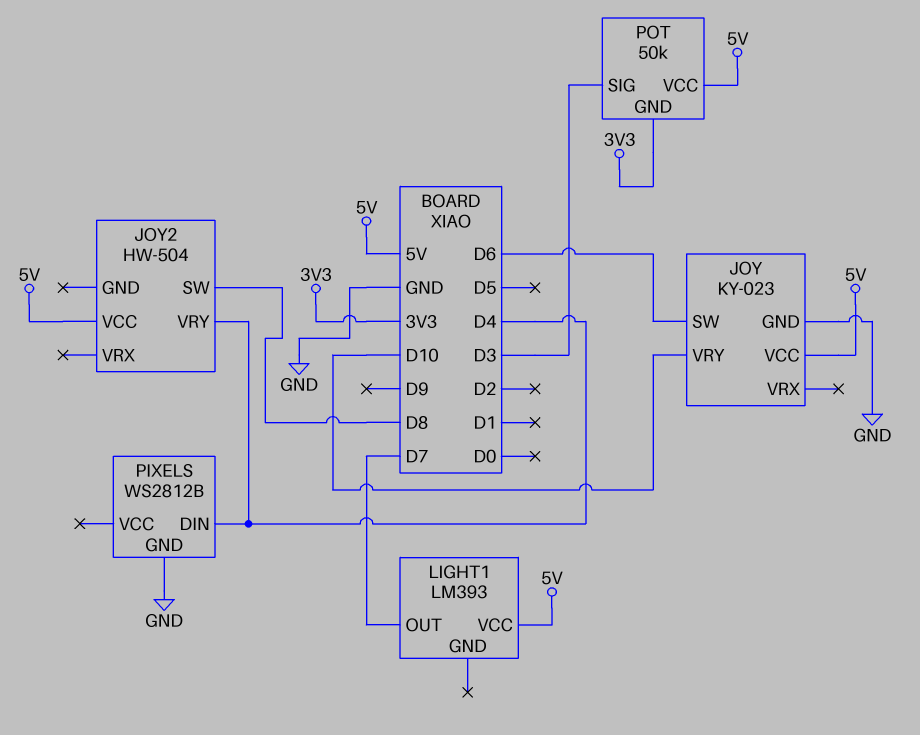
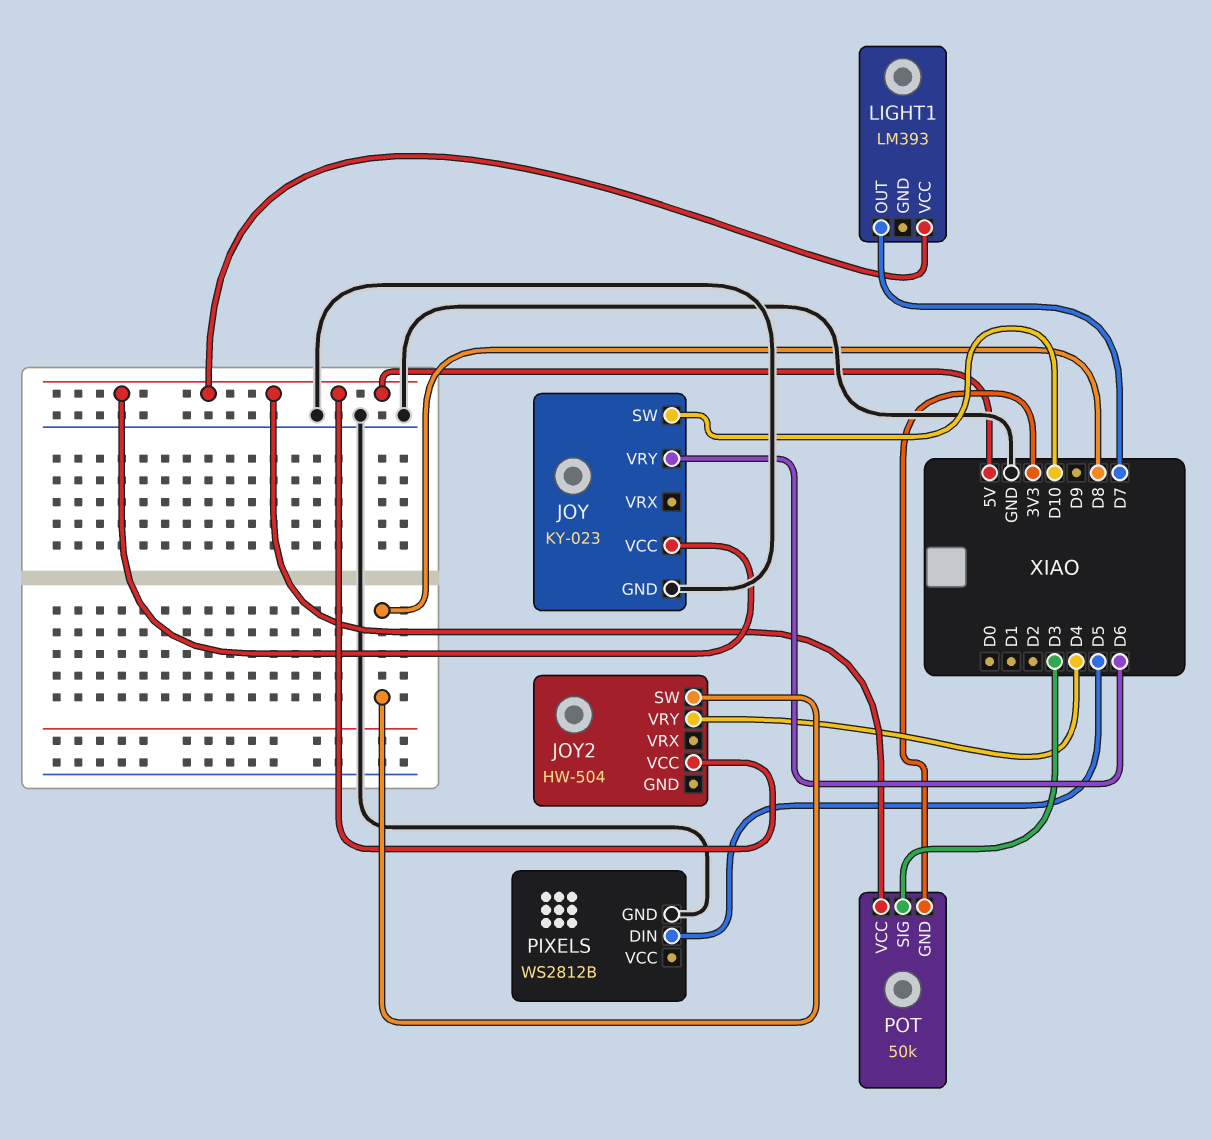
JOY pin SW: D6 -> D10
JOY pin VRY: D10 -> D6
PIXELS pin DIN: D4 -> D5

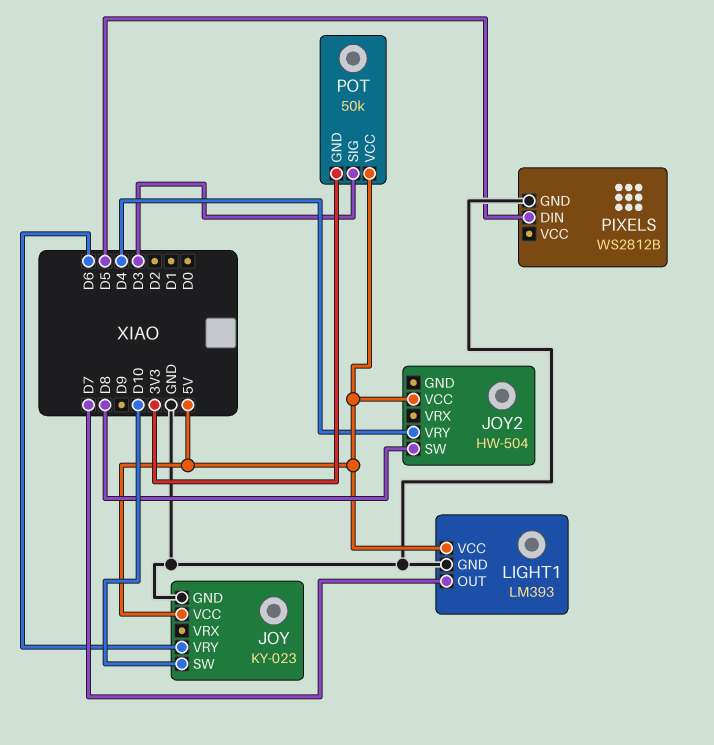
LIGHT1 pin GND: none -> GND

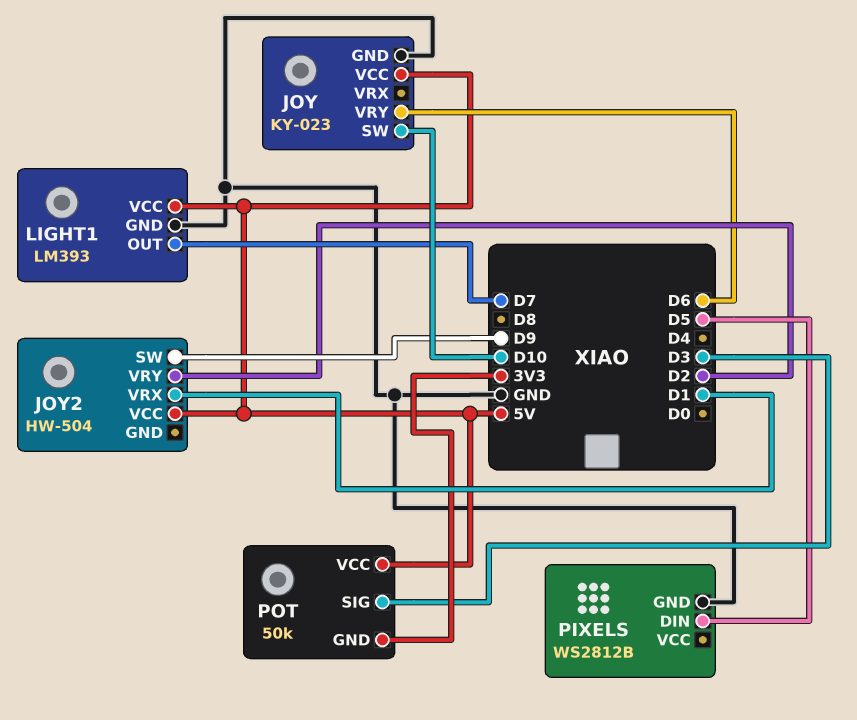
JOY2 pin SW: D8 -> D9
JOY2 pin VRX: none -> D1
JOY2 pin VRY: D4 -> D2

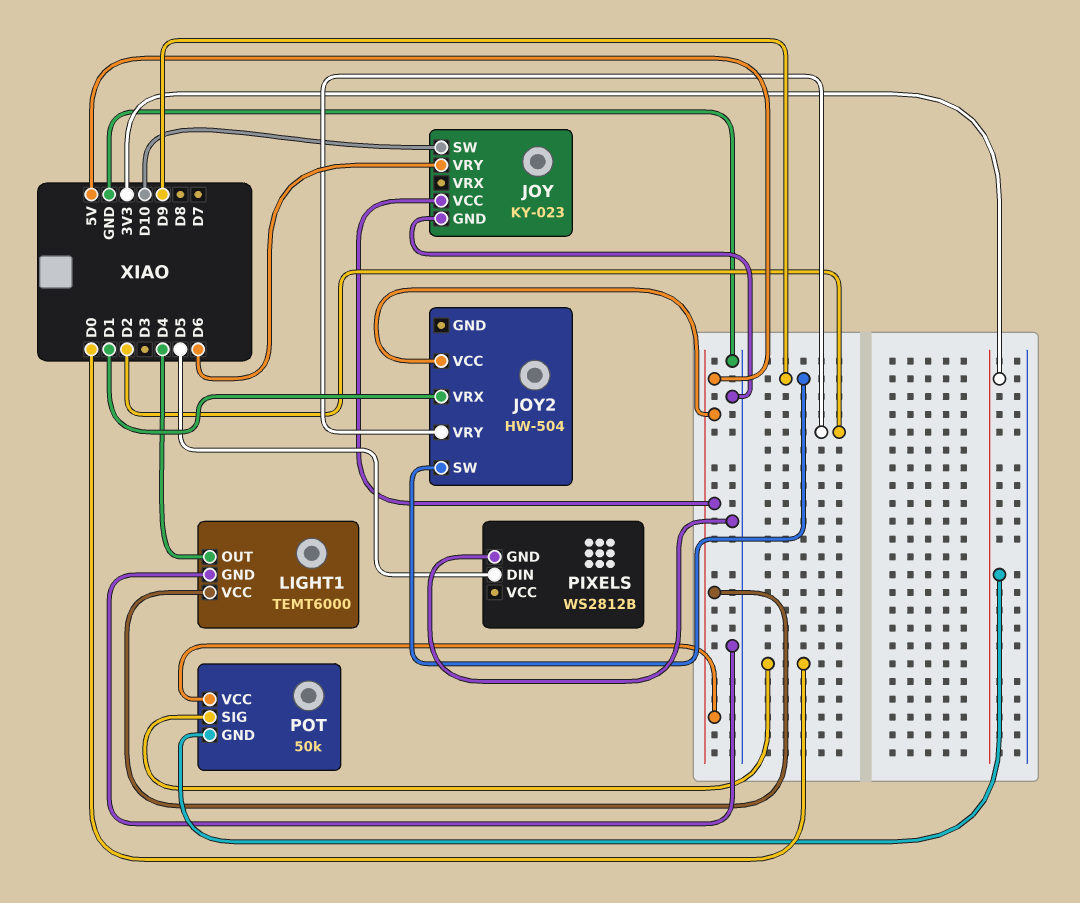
LIGHT1: LM393 -> TEMT6000
LIGHT1 pin OUT: D7 -> D4
POT pin SIG: D3 -> D0

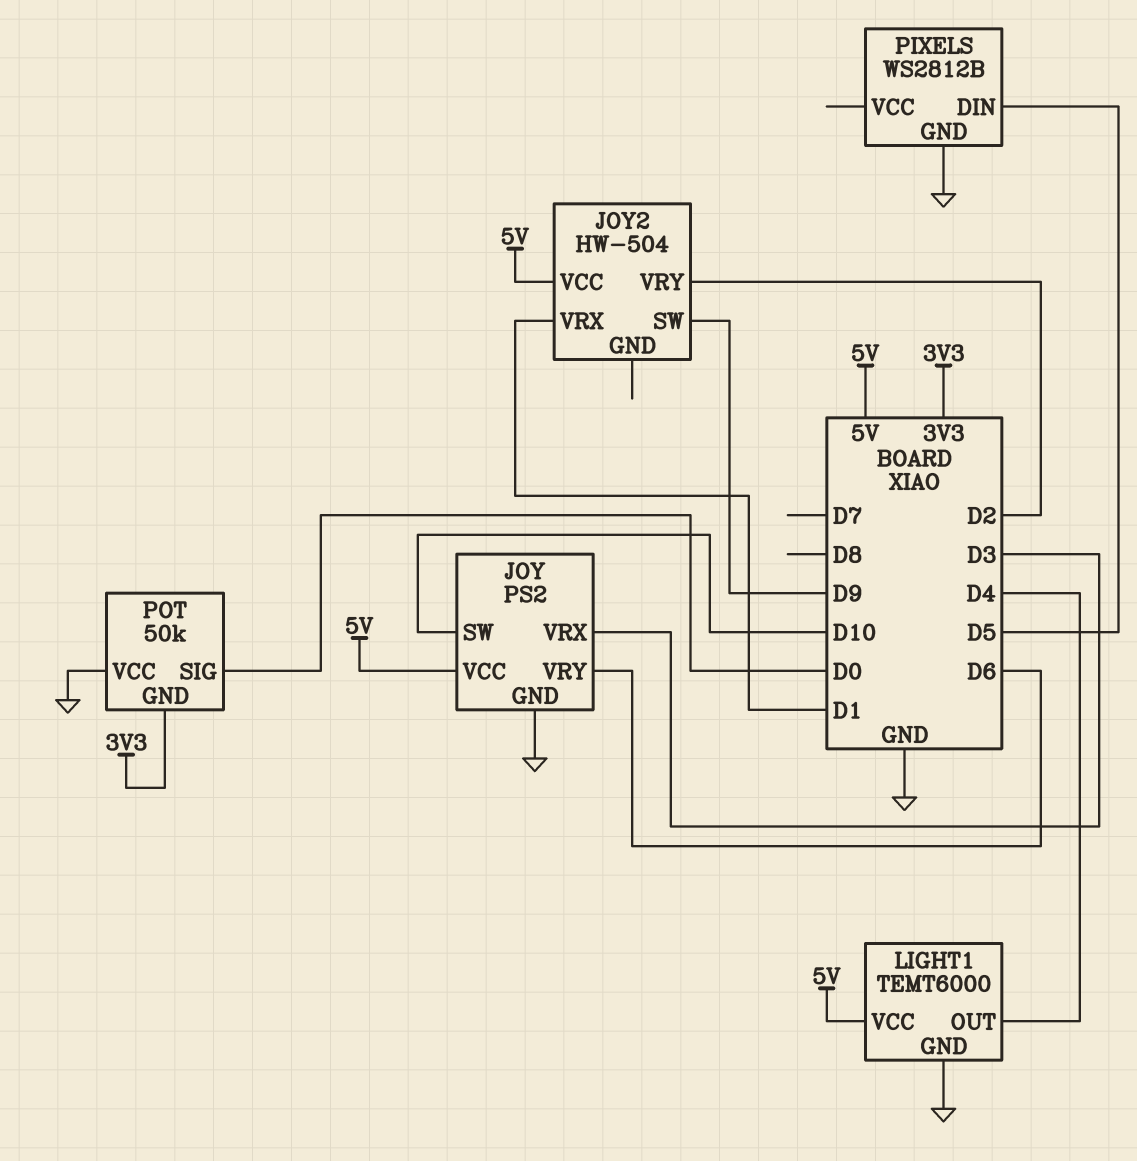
JOY: KY-023 -> PS2
JOY pin VRX: none -> D3
POT pin VCC: 5V -> GND

